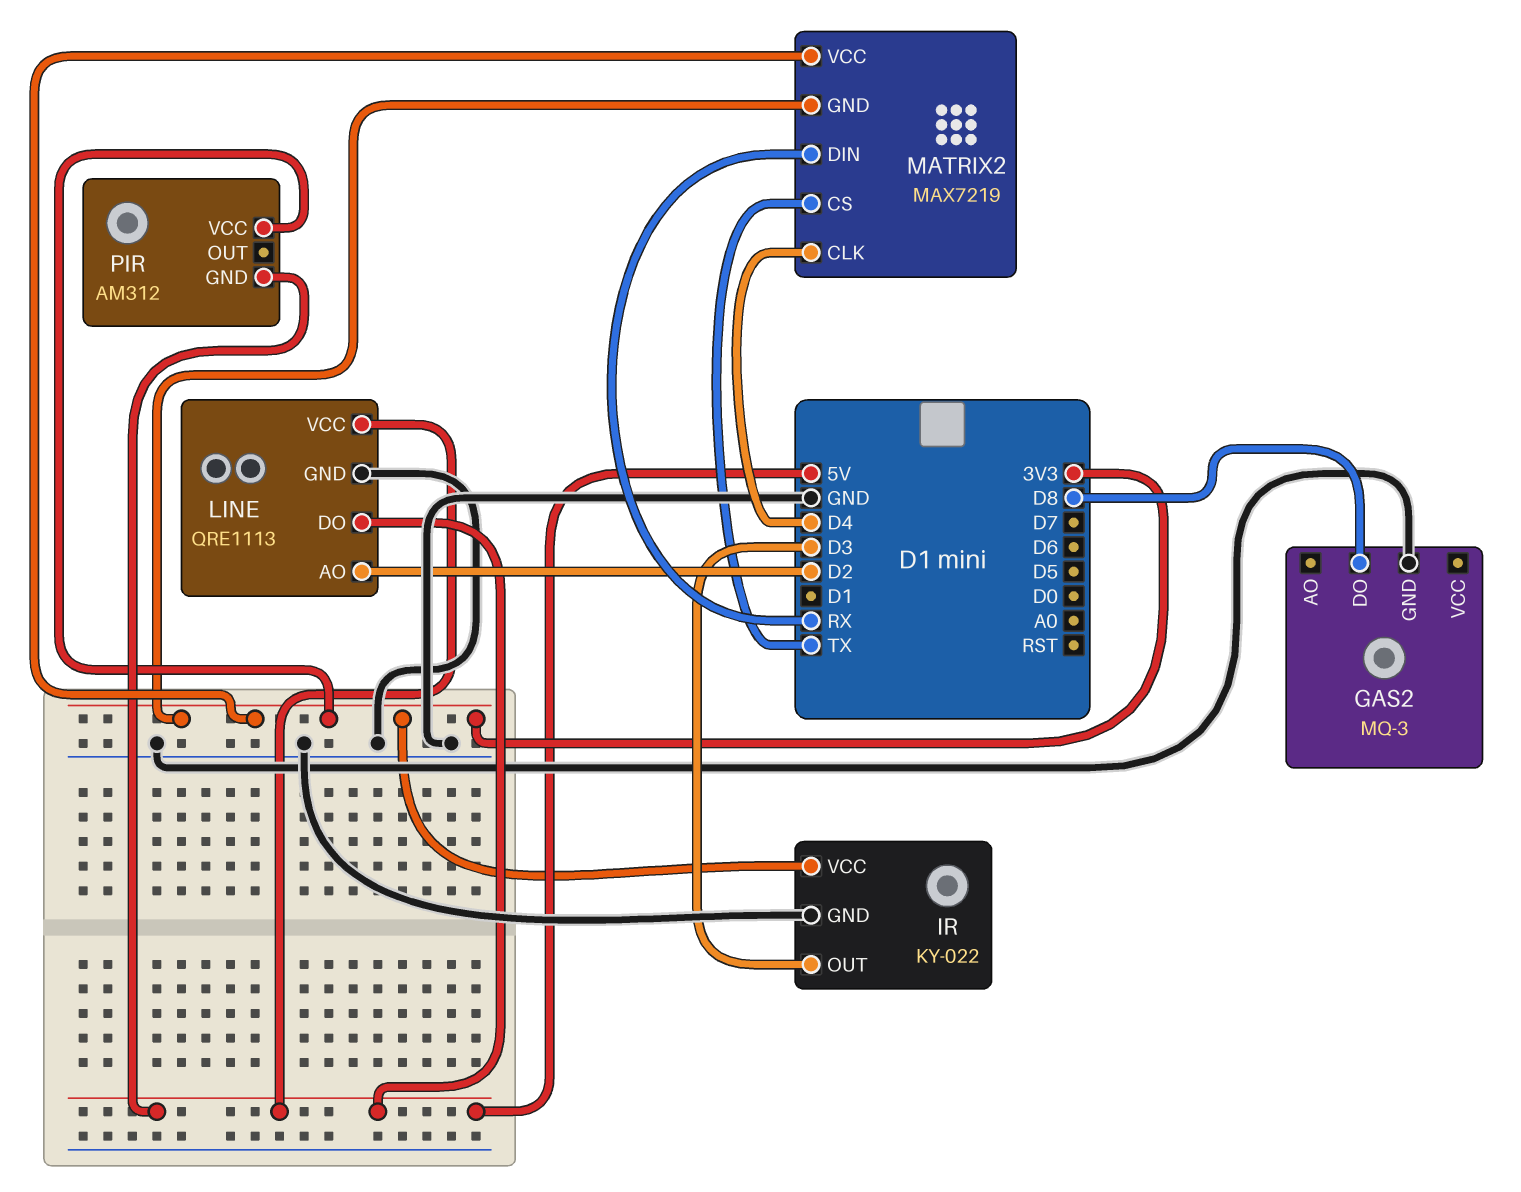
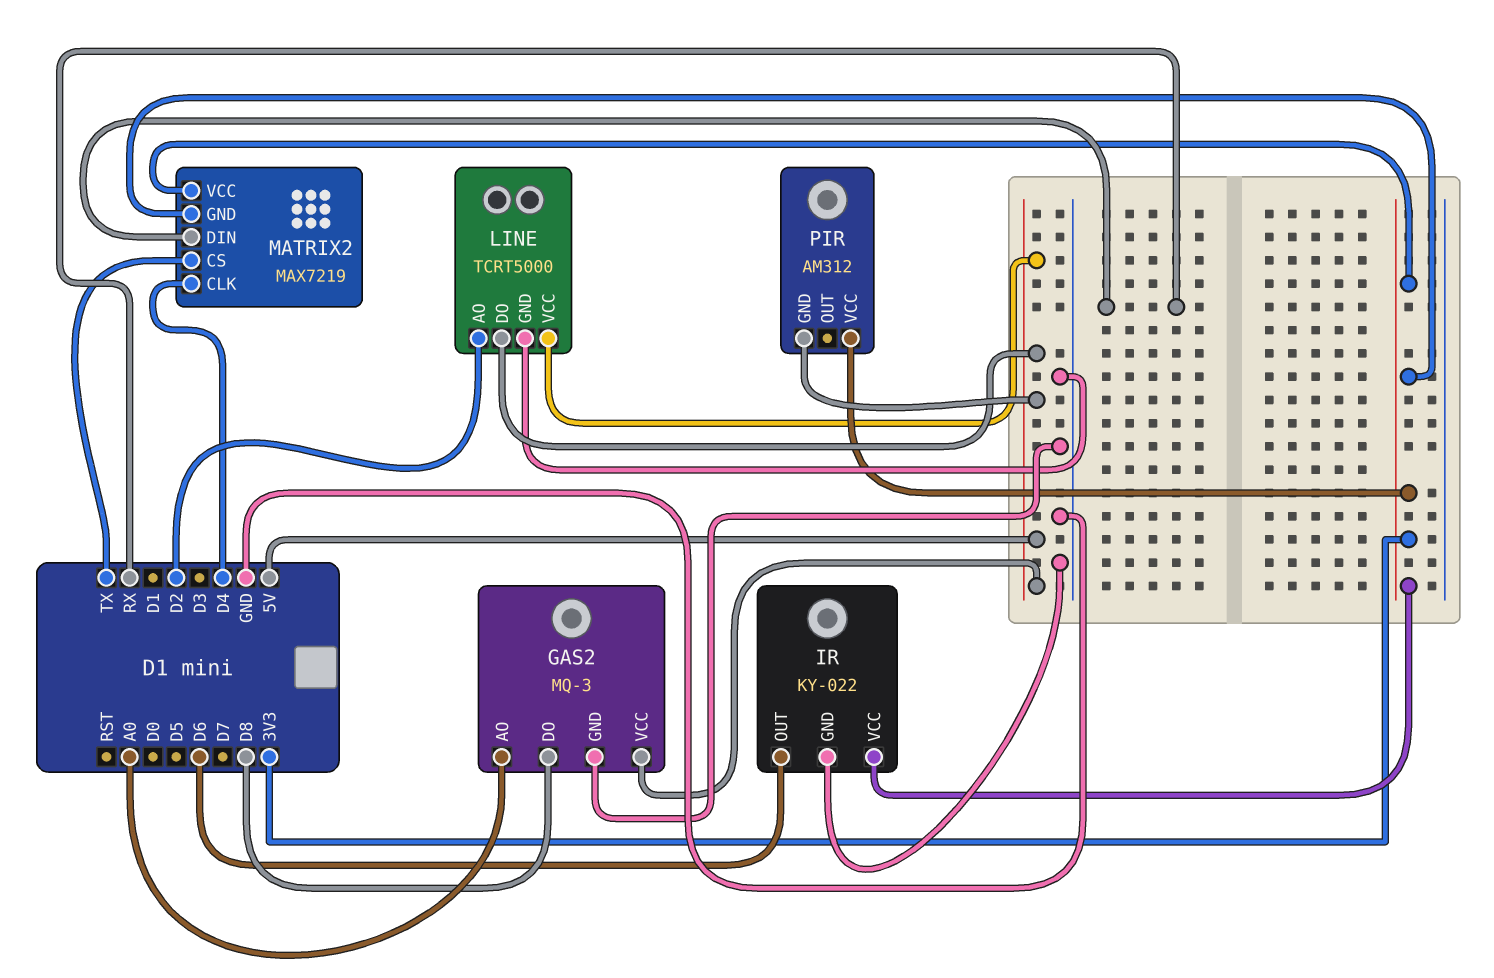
GAS2 pin AO: none -> A0
GAS2 pin VCC: none -> 5V
IR pin OUT: D3 -> D6
LINE: QRE1113 -> TCRT5000

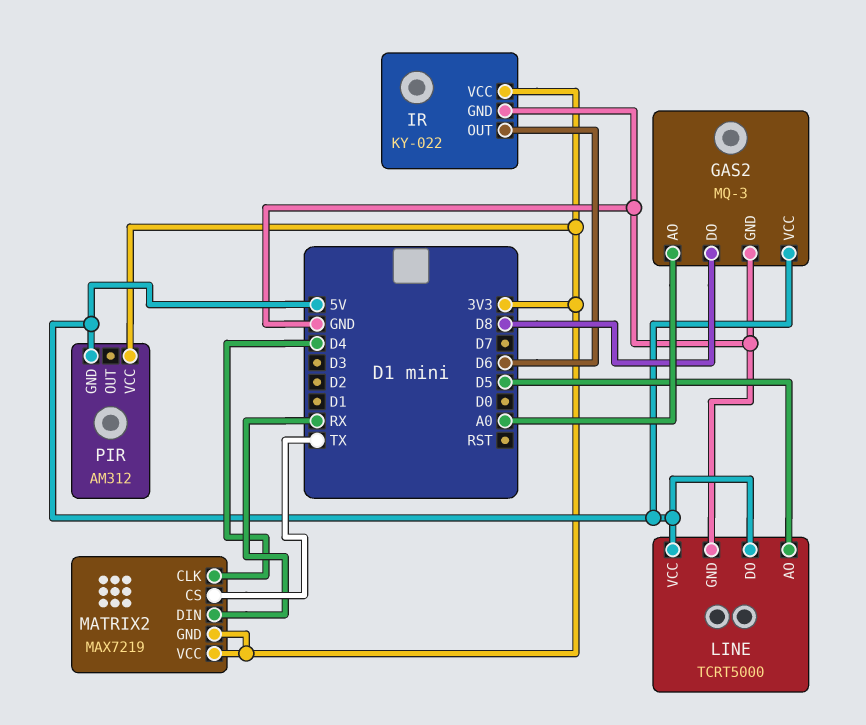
LINE pin AO: D2 -> D5

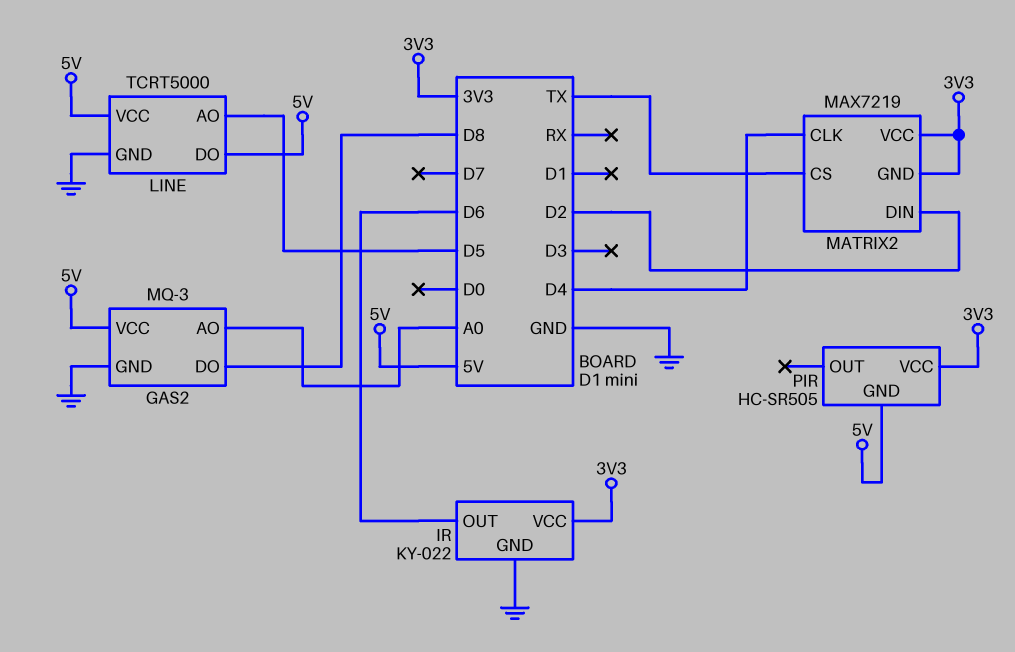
MATRIX2 pin DIN: RX -> D2
PIR: AM312 -> HC-SR505

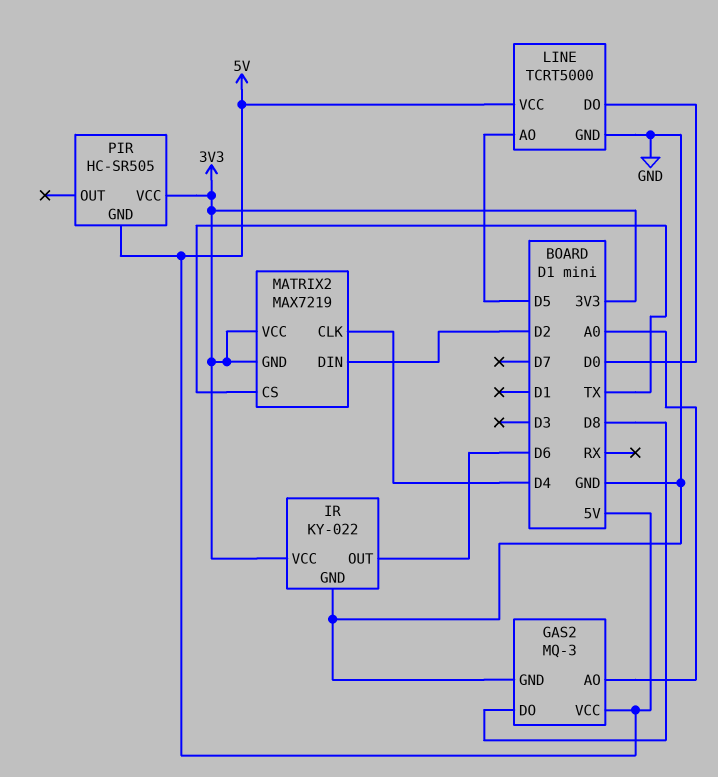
LINE pin DO: 5V -> D0

